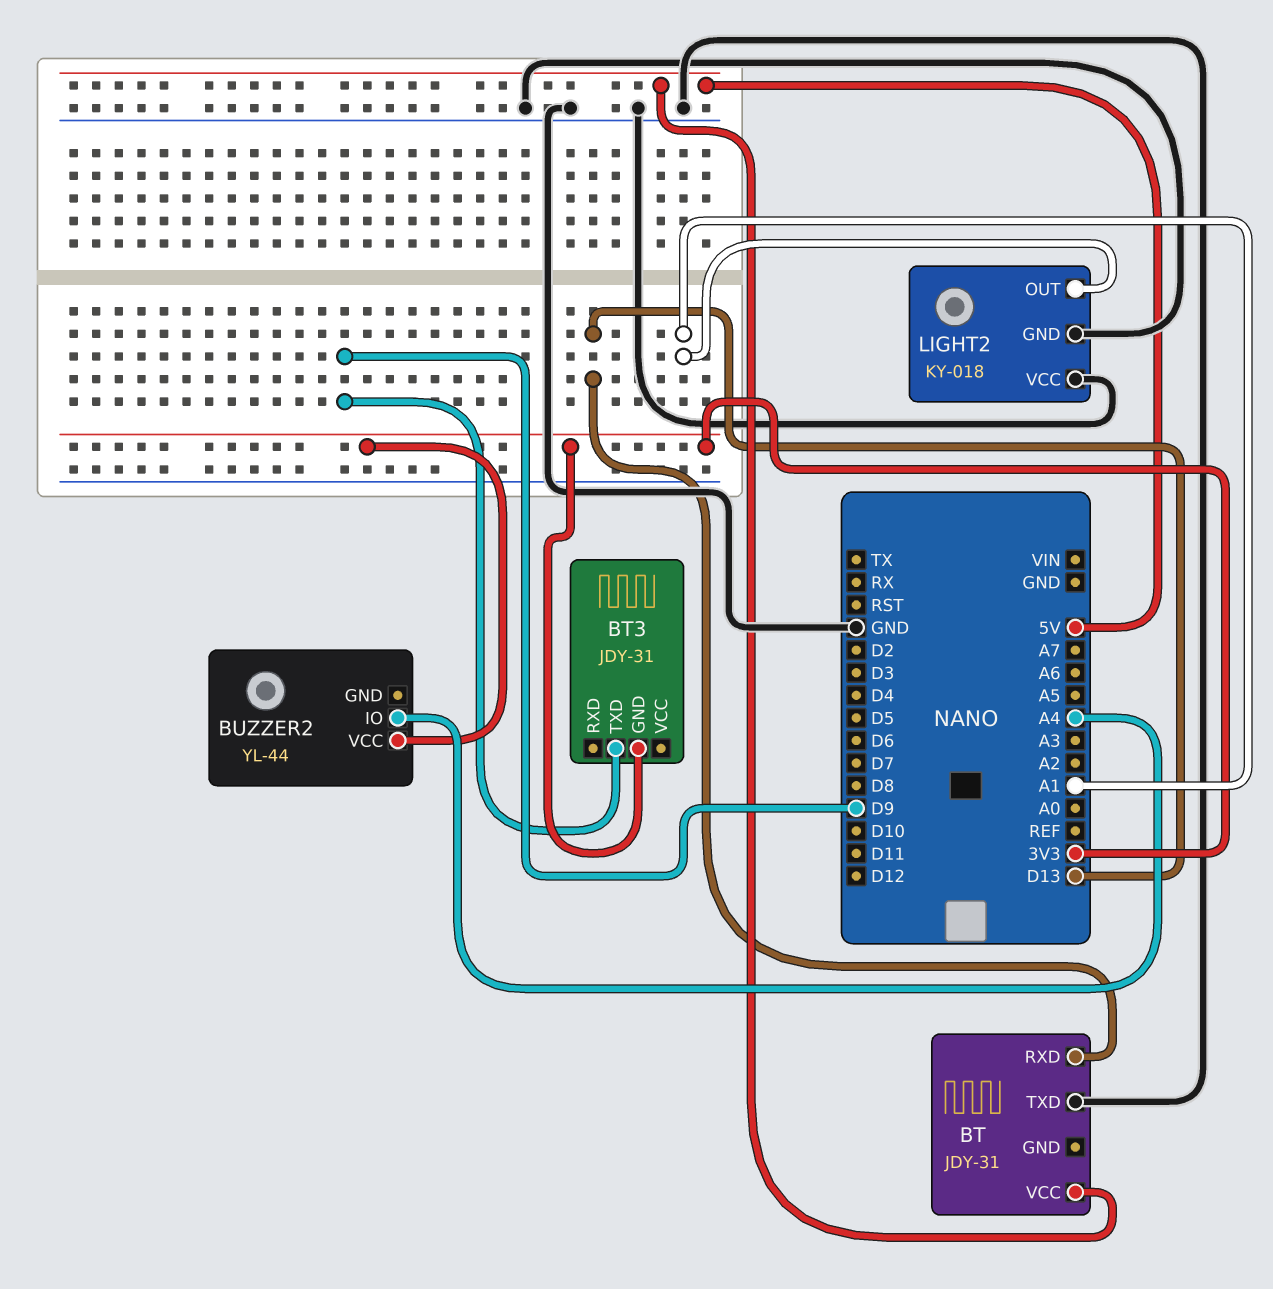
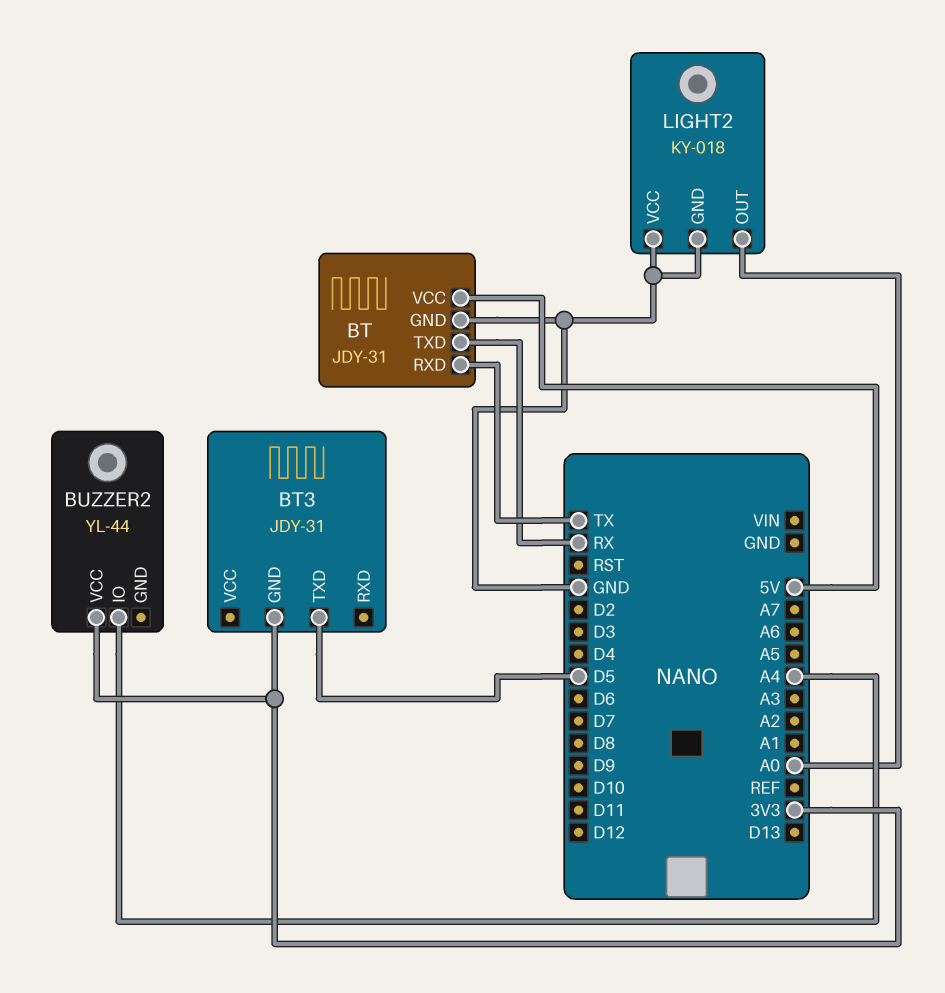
BT pin GND: none -> GND
BT pin RXD: D13 -> TX
BT pin TXD: GND -> RX
BT3 pin TXD: D9 -> D5
LIGHT2 pin OUT: A1 -> A0

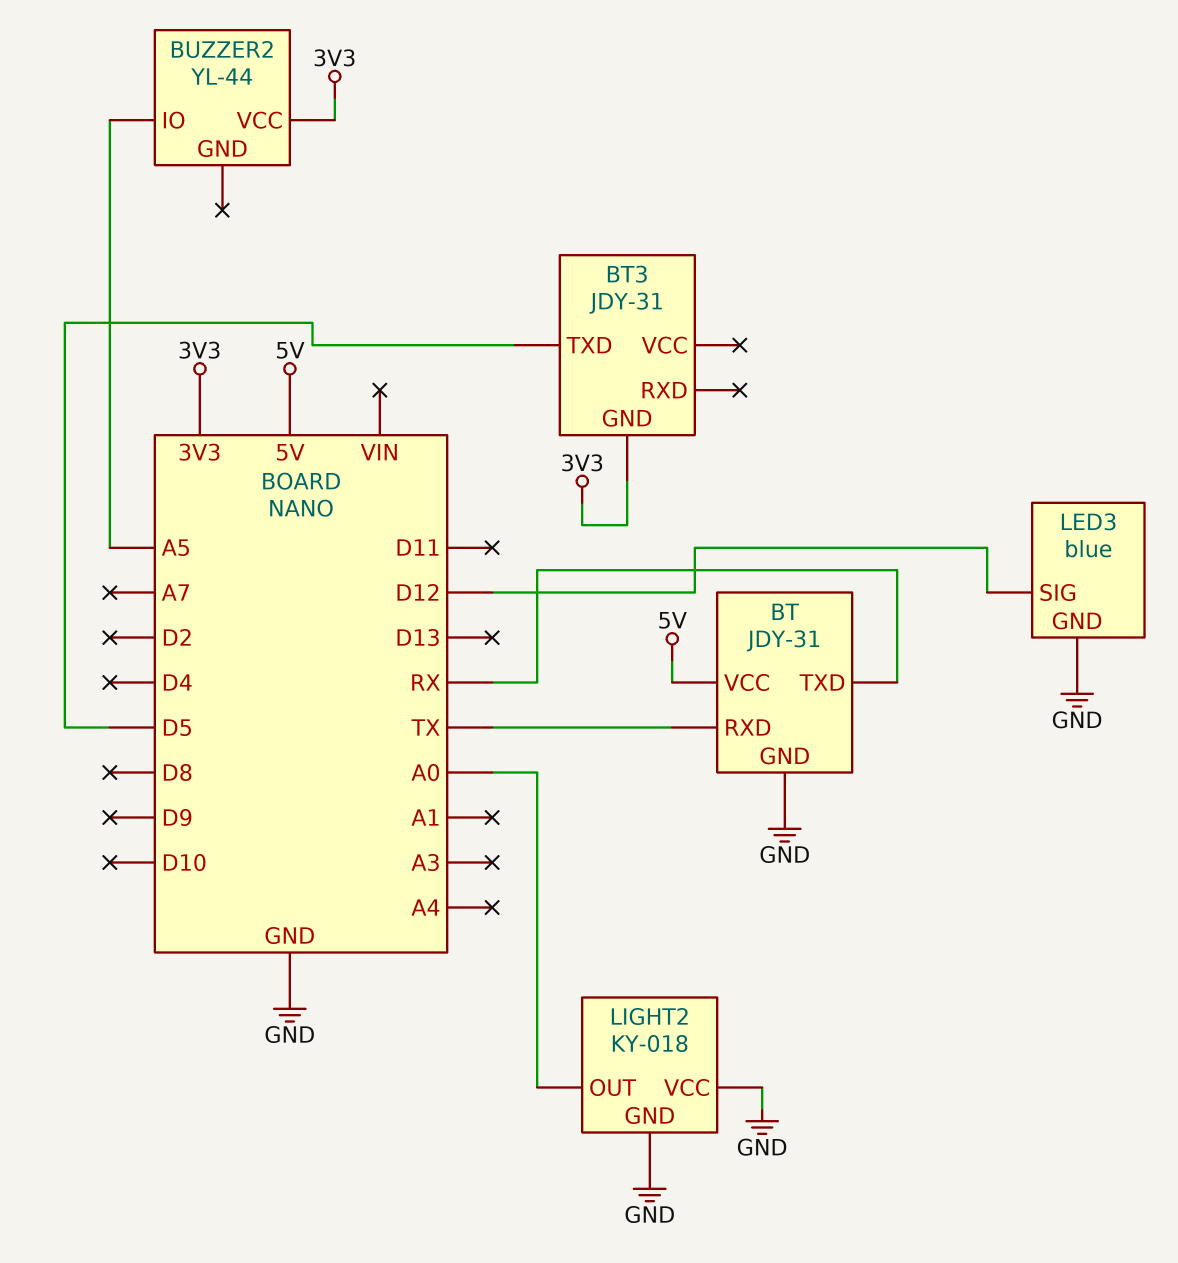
BUZZER2 pin IO: A4 -> A5
LED3: none -> blue
LED3 pin GND: none -> GND
LED3 pin SIG: none -> D12

